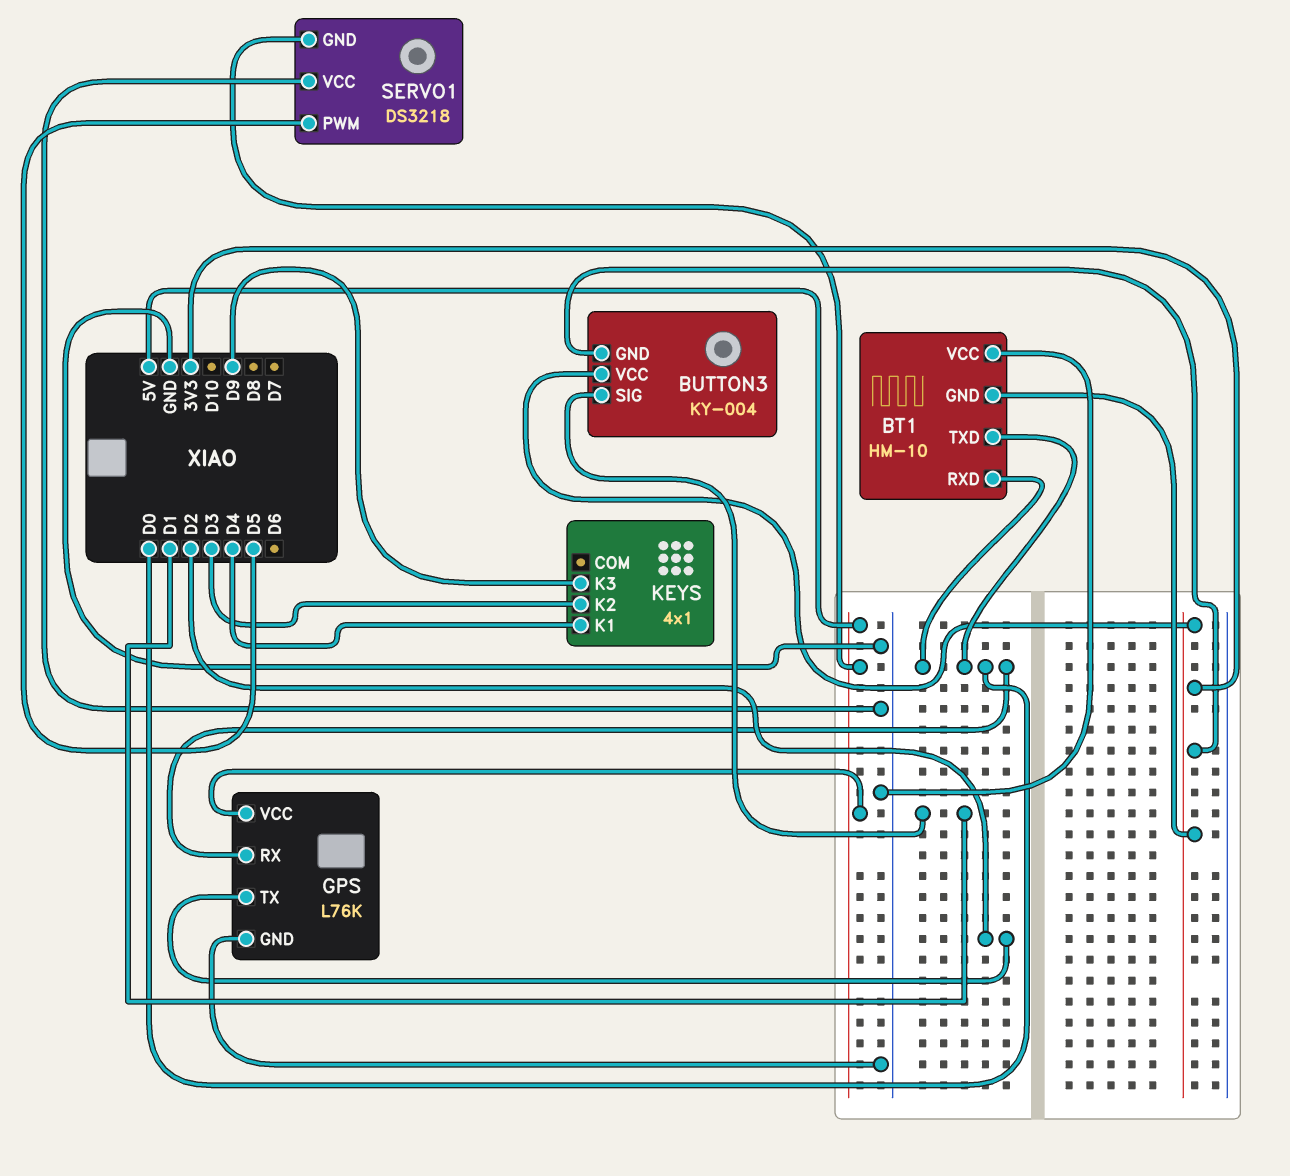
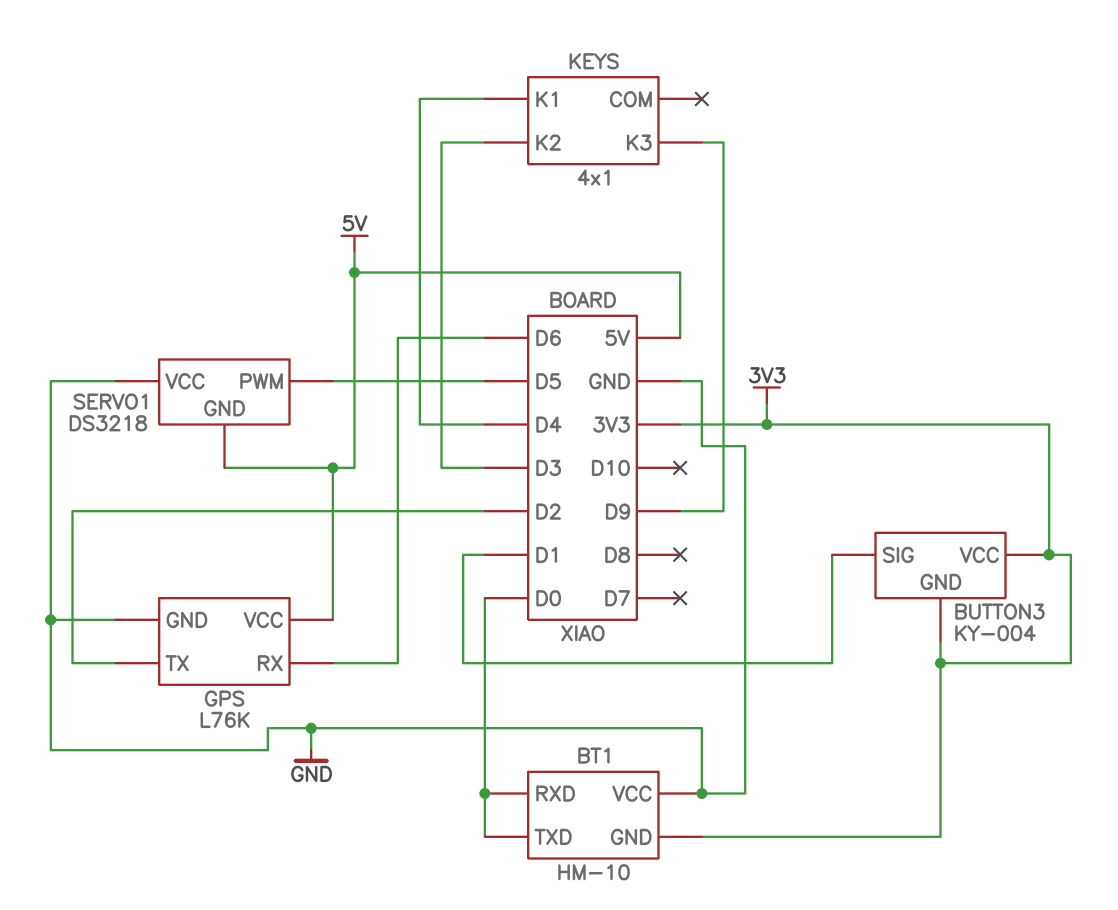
GPS pin RX: D0 -> D6

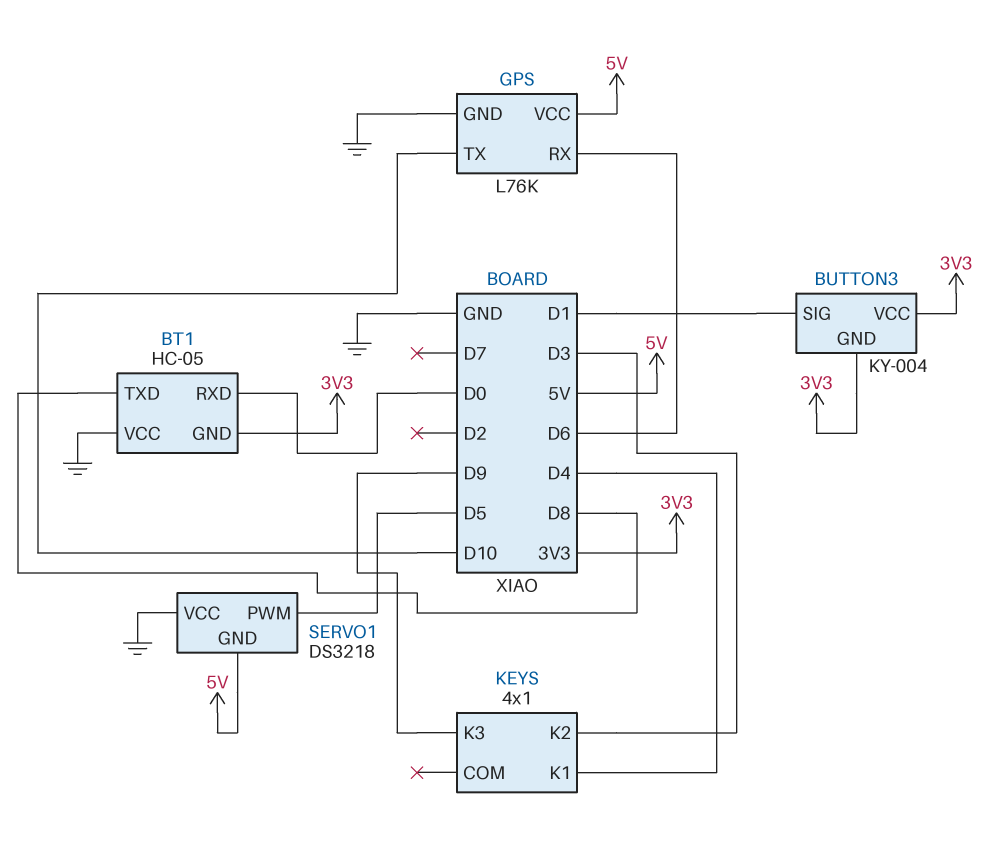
BT1: HM-10 -> HC-05
BT1 pin TXD: D0 -> D8
GPS pin TX: D2 -> D10

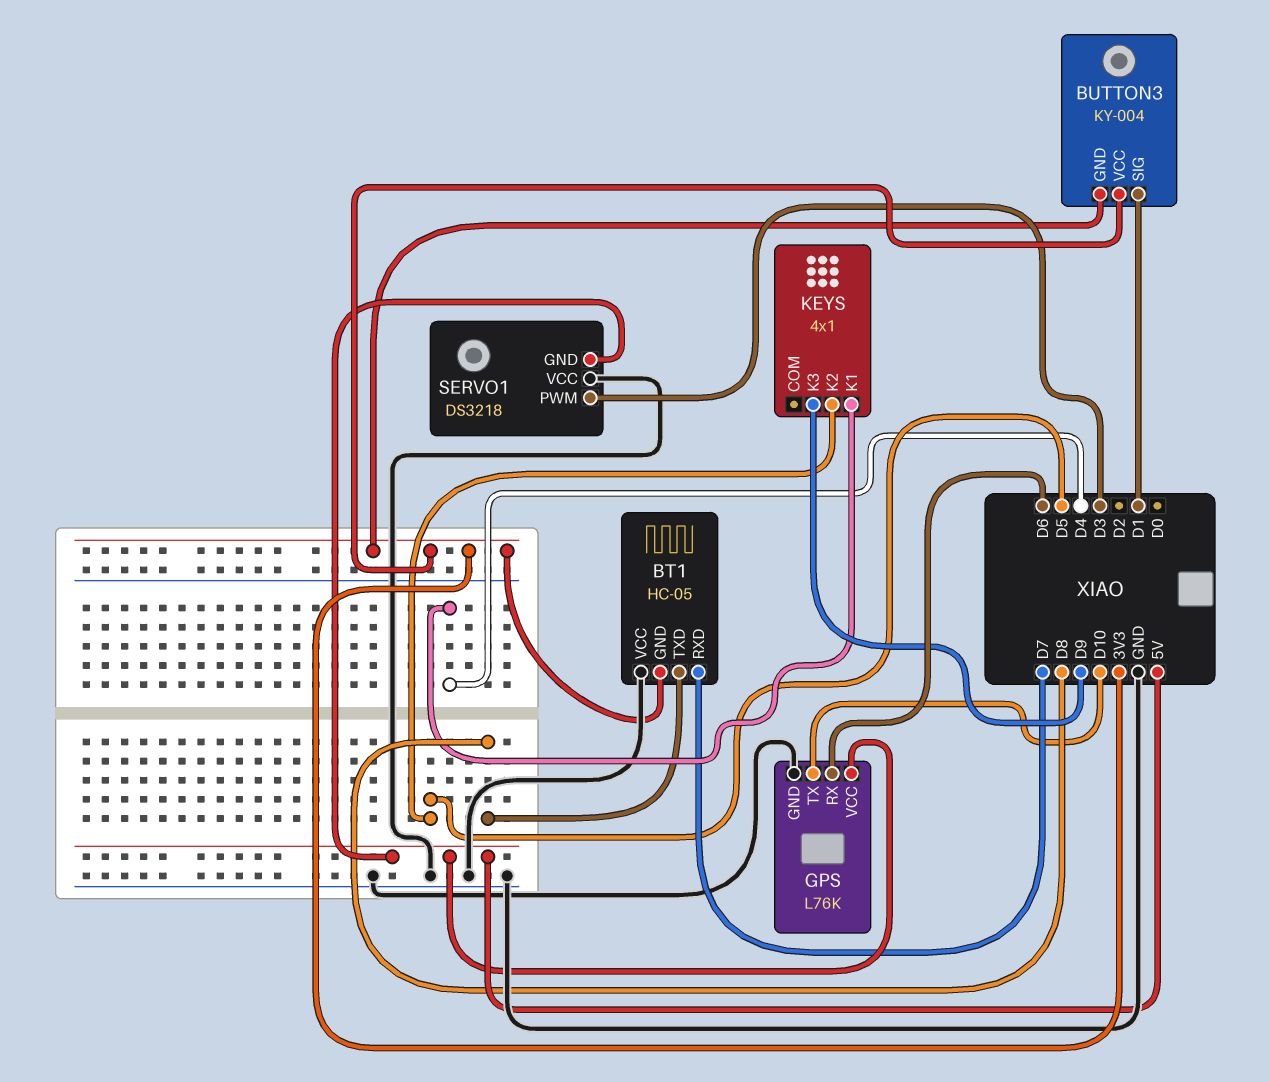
BT1 pin RXD: D0 -> D7
KEYS pin K2: D3 -> D5
SERVO1 pin PWM: D5 -> D3

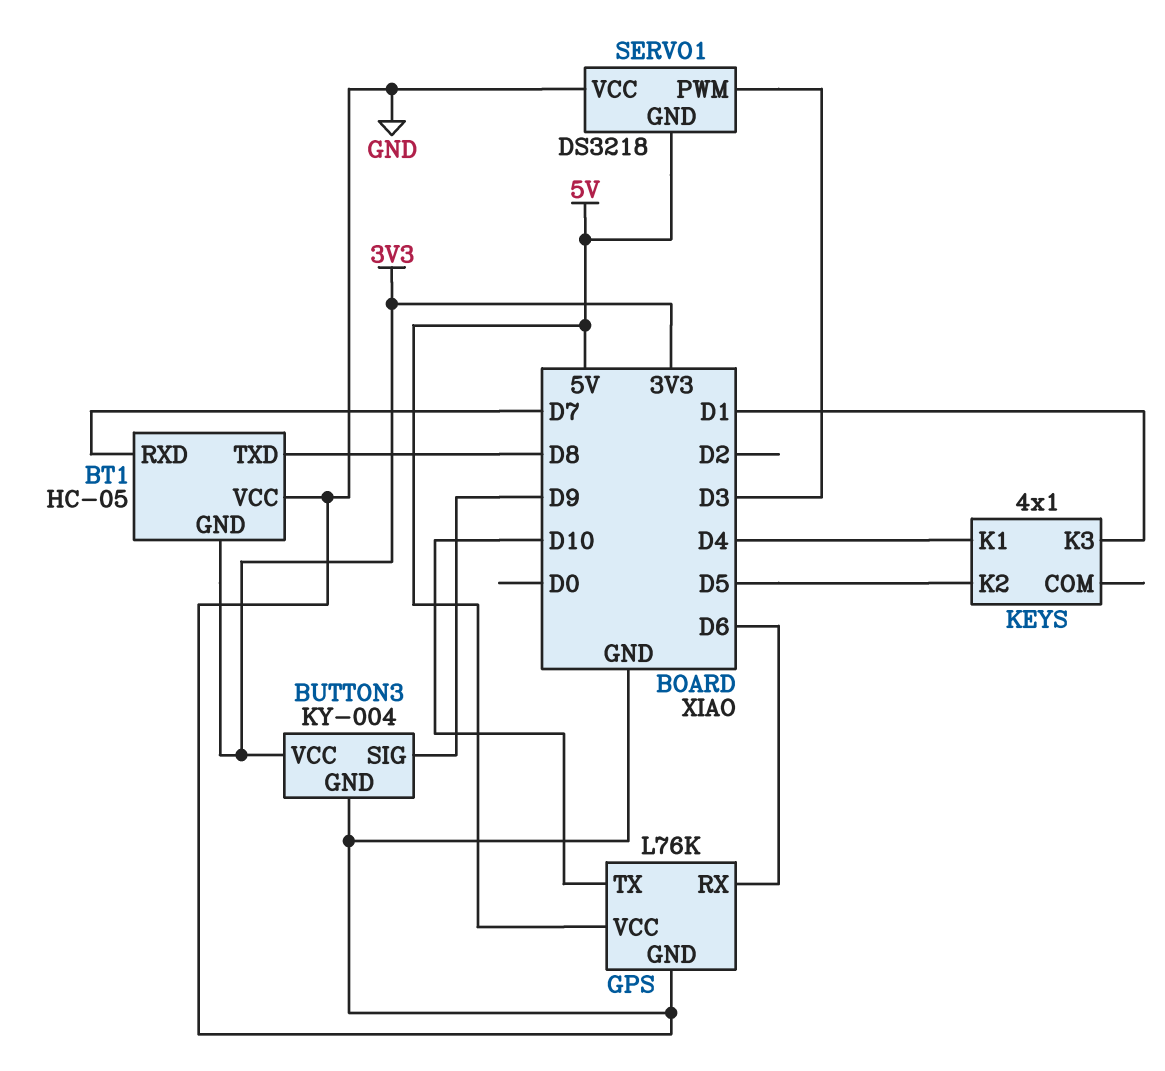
BUTTON3 pin GND: 3V3 -> GND
BUTTON3 pin SIG: D1 -> D9
KEYS pin K3: D9 -> D1

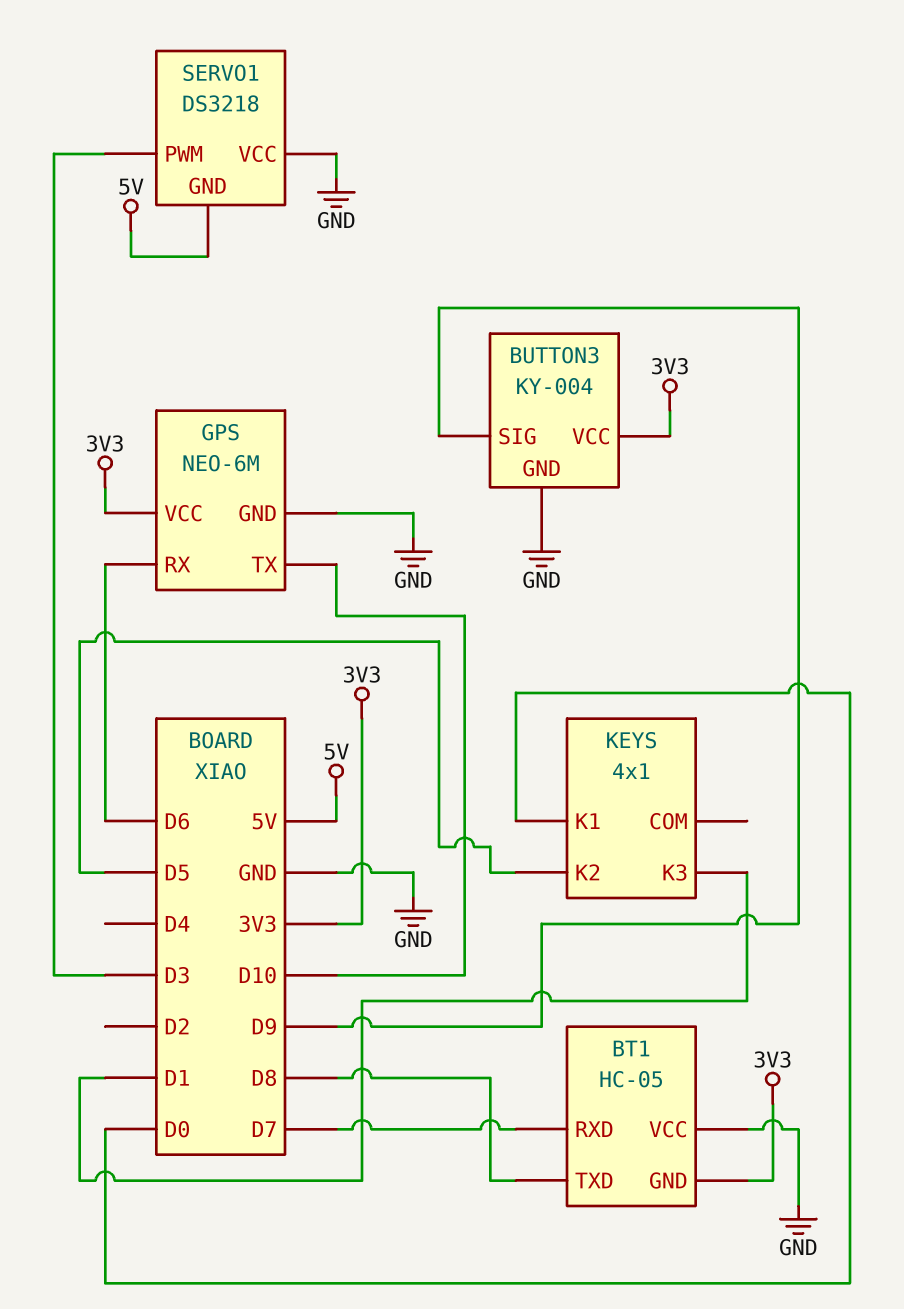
GPS: L76K -> NEO-6M
GPS pin VCC: 5V -> 3V3
KEYS pin K1: D4 -> D0

